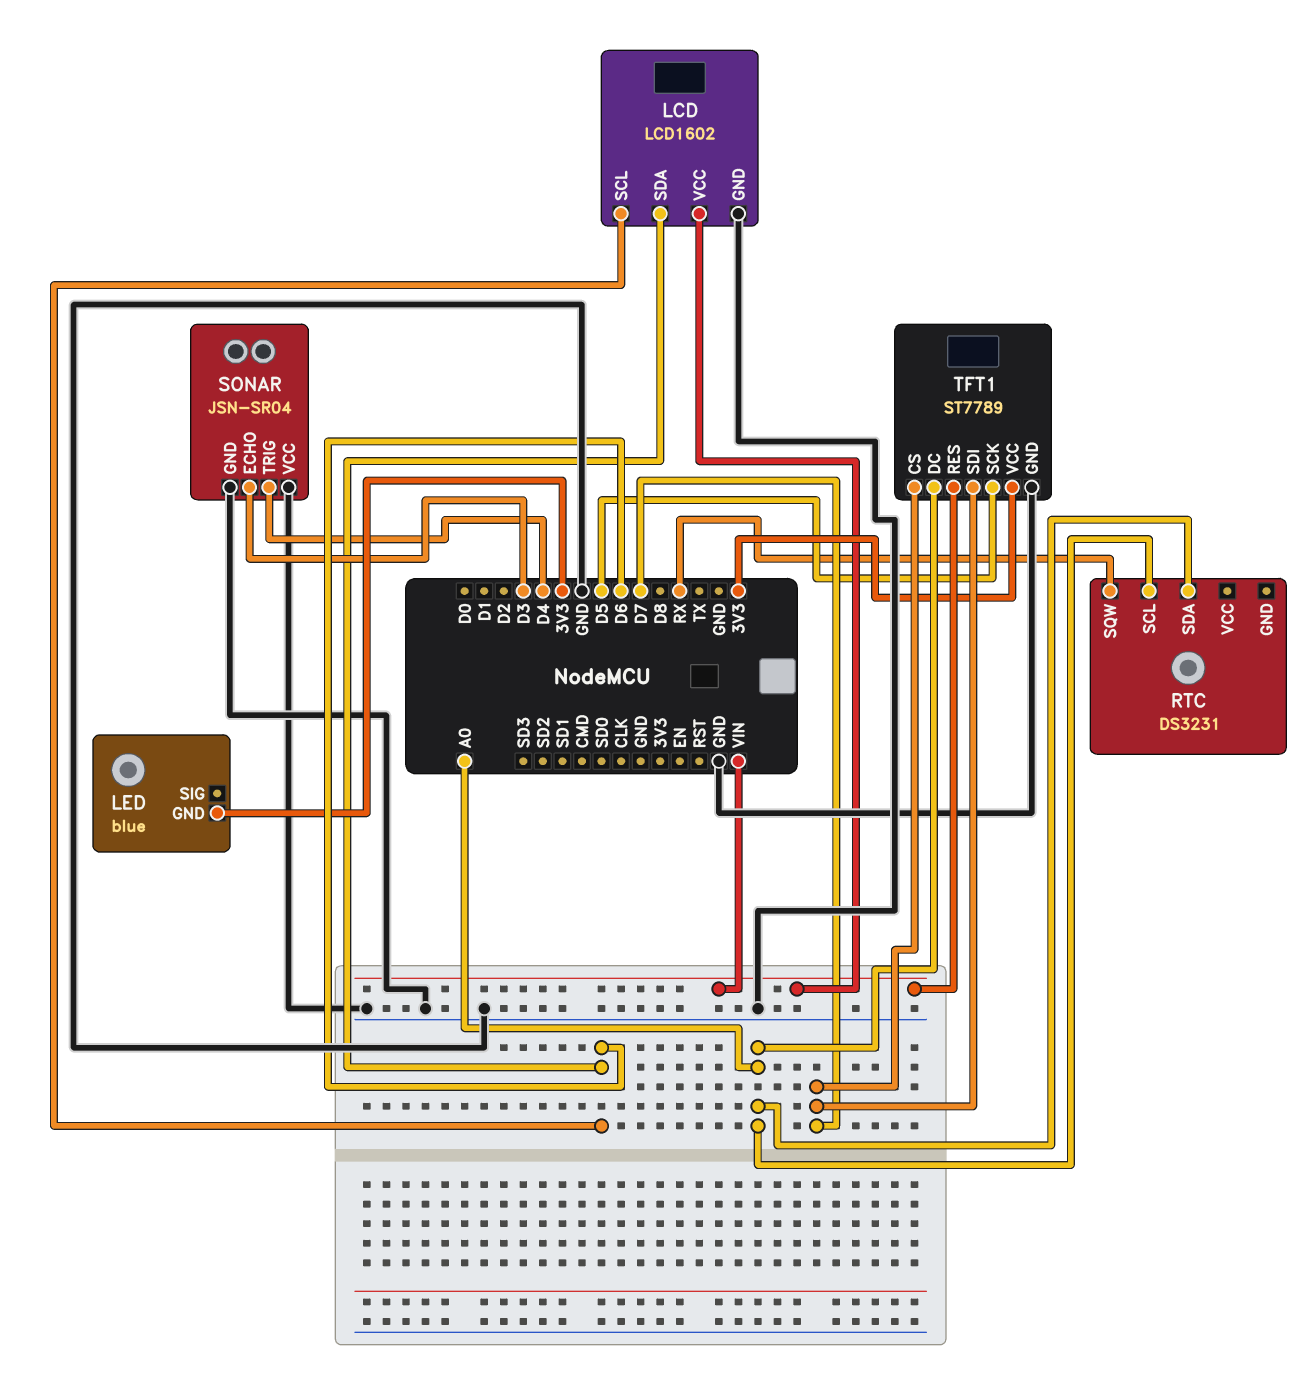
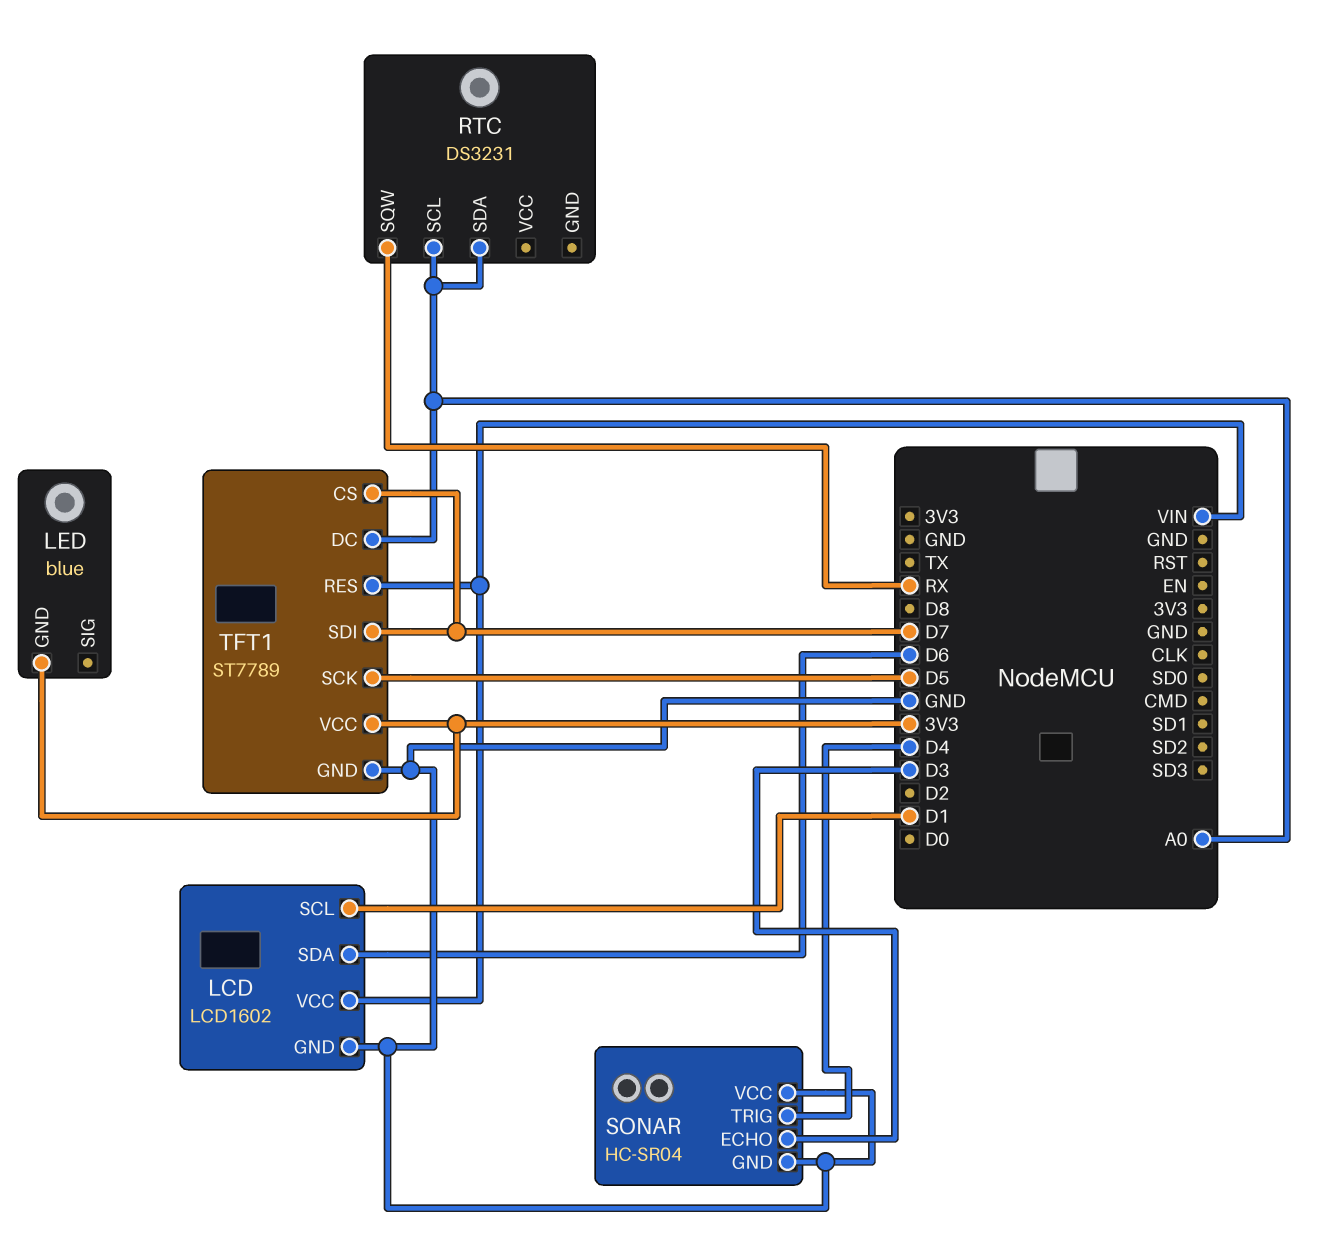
LCD pin SCL: D6 -> D1
SONAR: JSN-SR04 -> HC-SR04

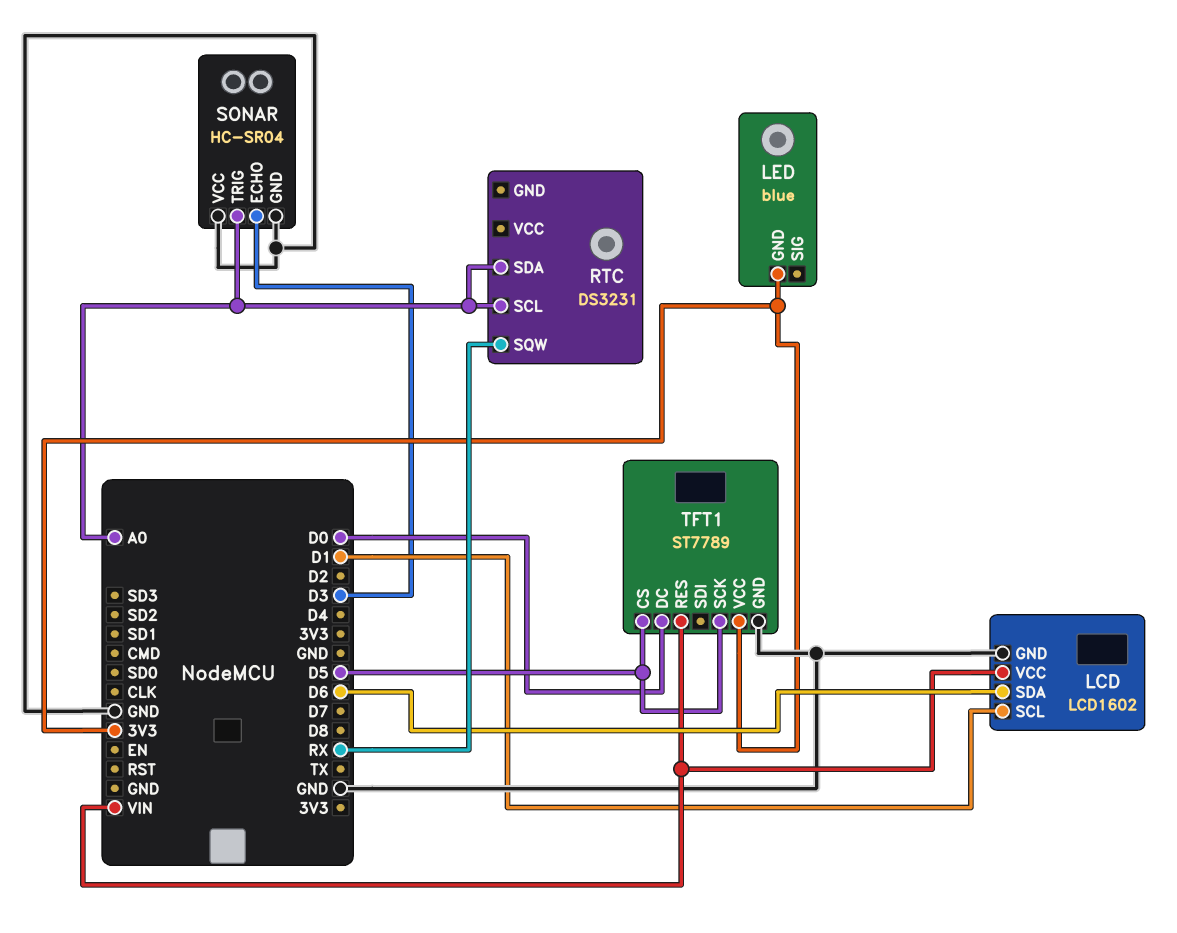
SONAR pin TRIG: D4 -> A0
TFT1 pin CS: D7 -> D5
TFT1 pin DC: A0 -> D0
TFT1 pin SDI: D7 -> none

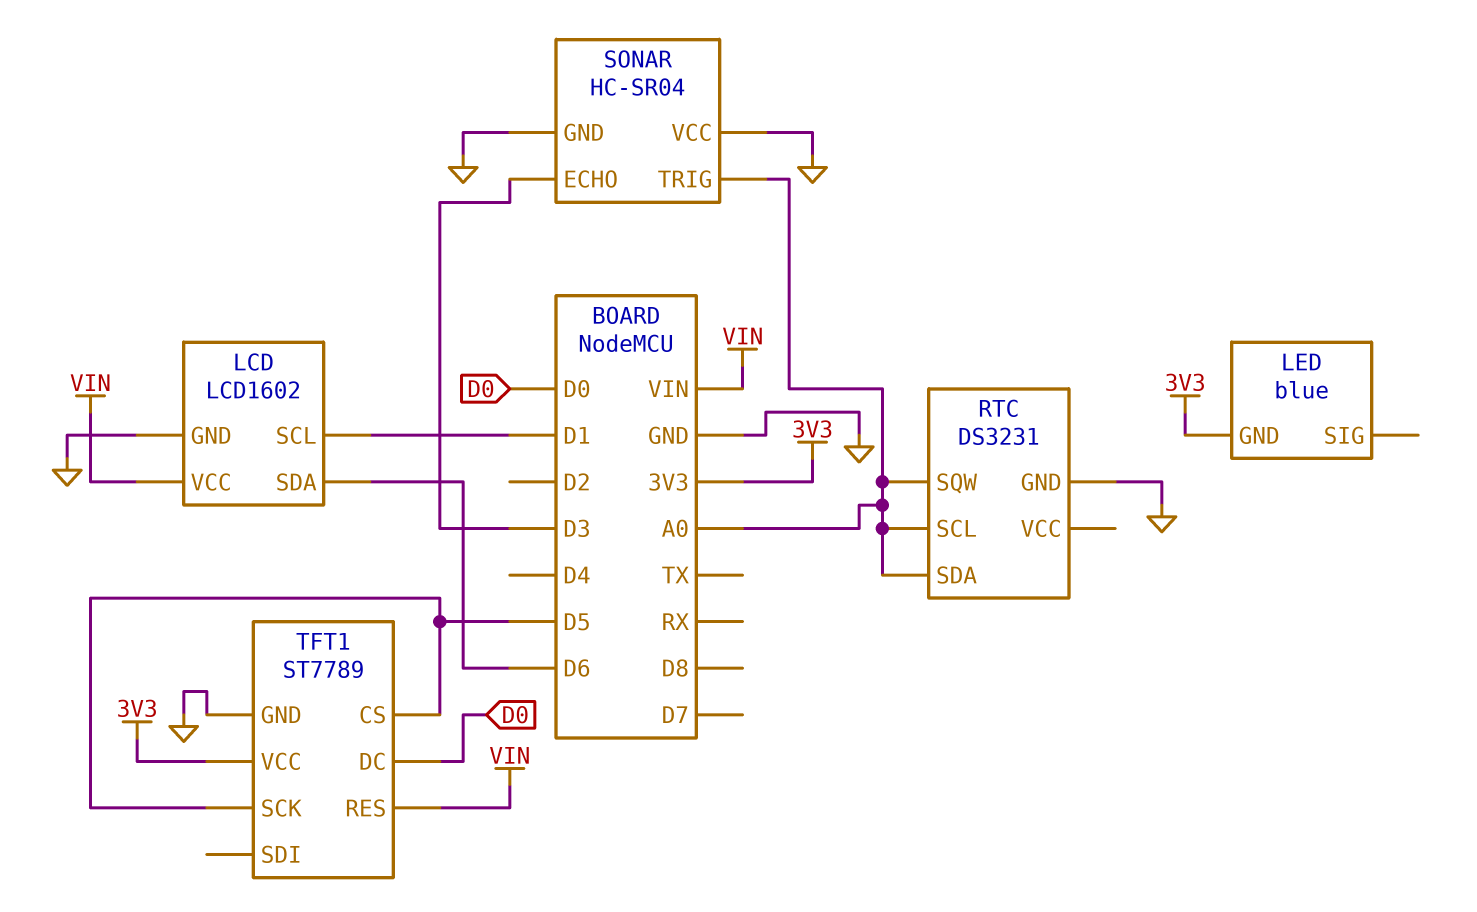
RTC pin GND: none -> GND
RTC pin SQW: RX -> A0

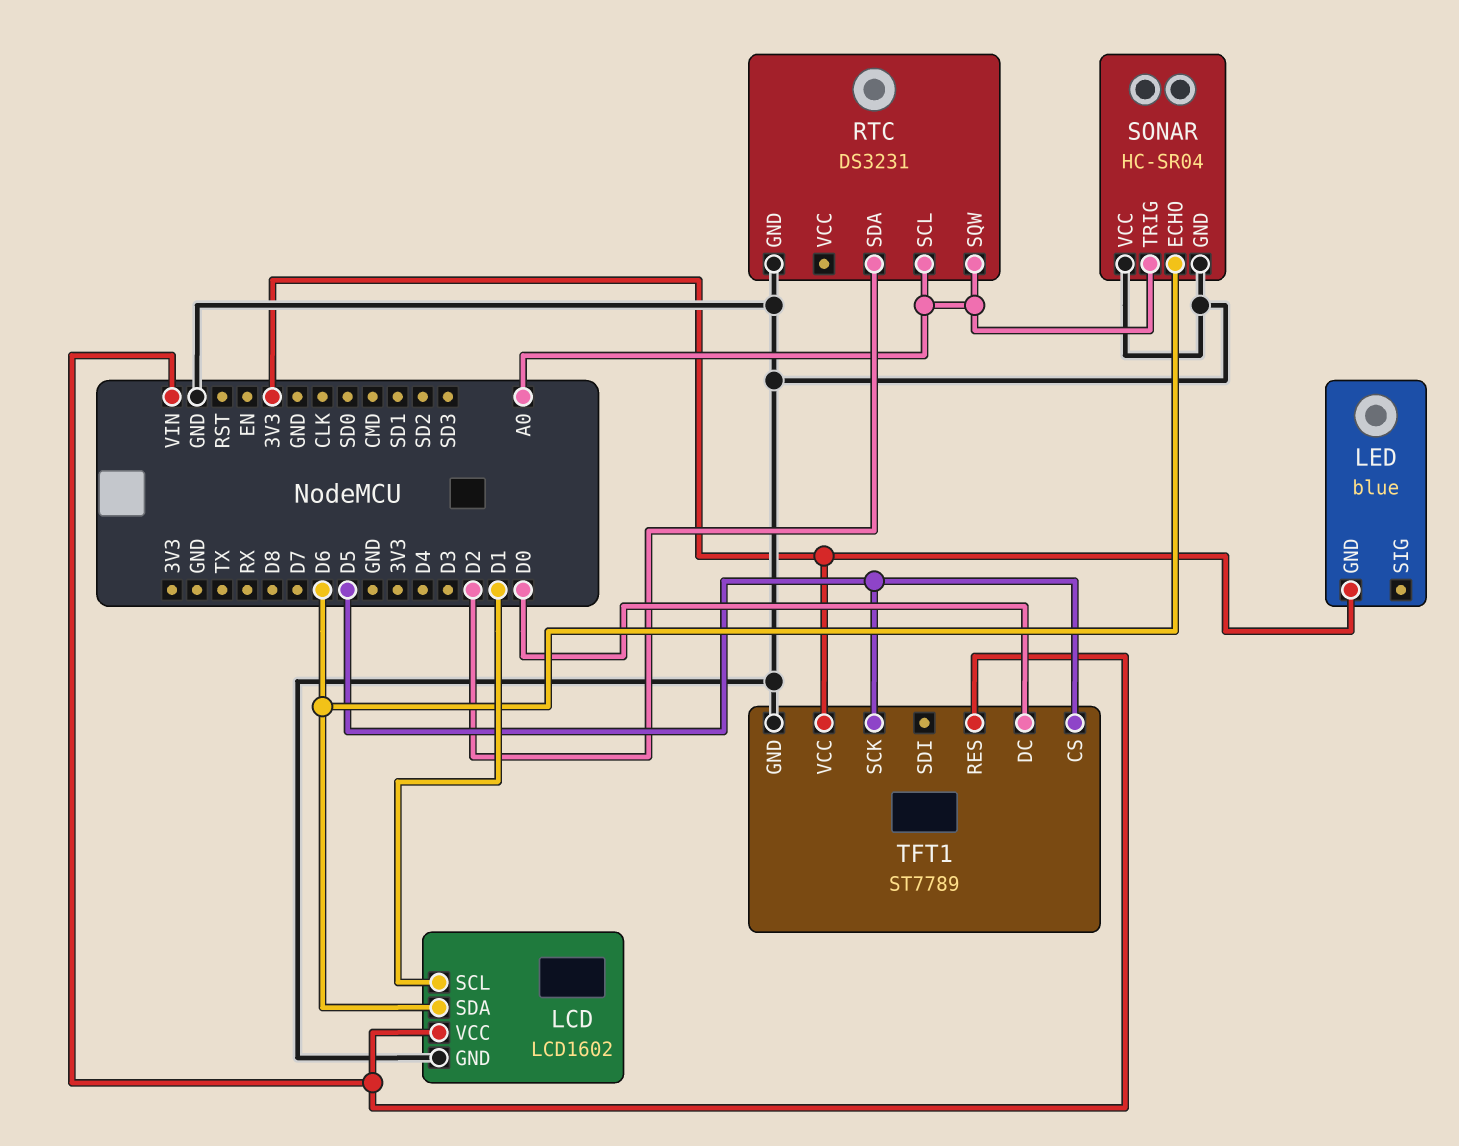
RTC pin SDA: A0 -> D2
SONAR pin ECHO: D3 -> D6

